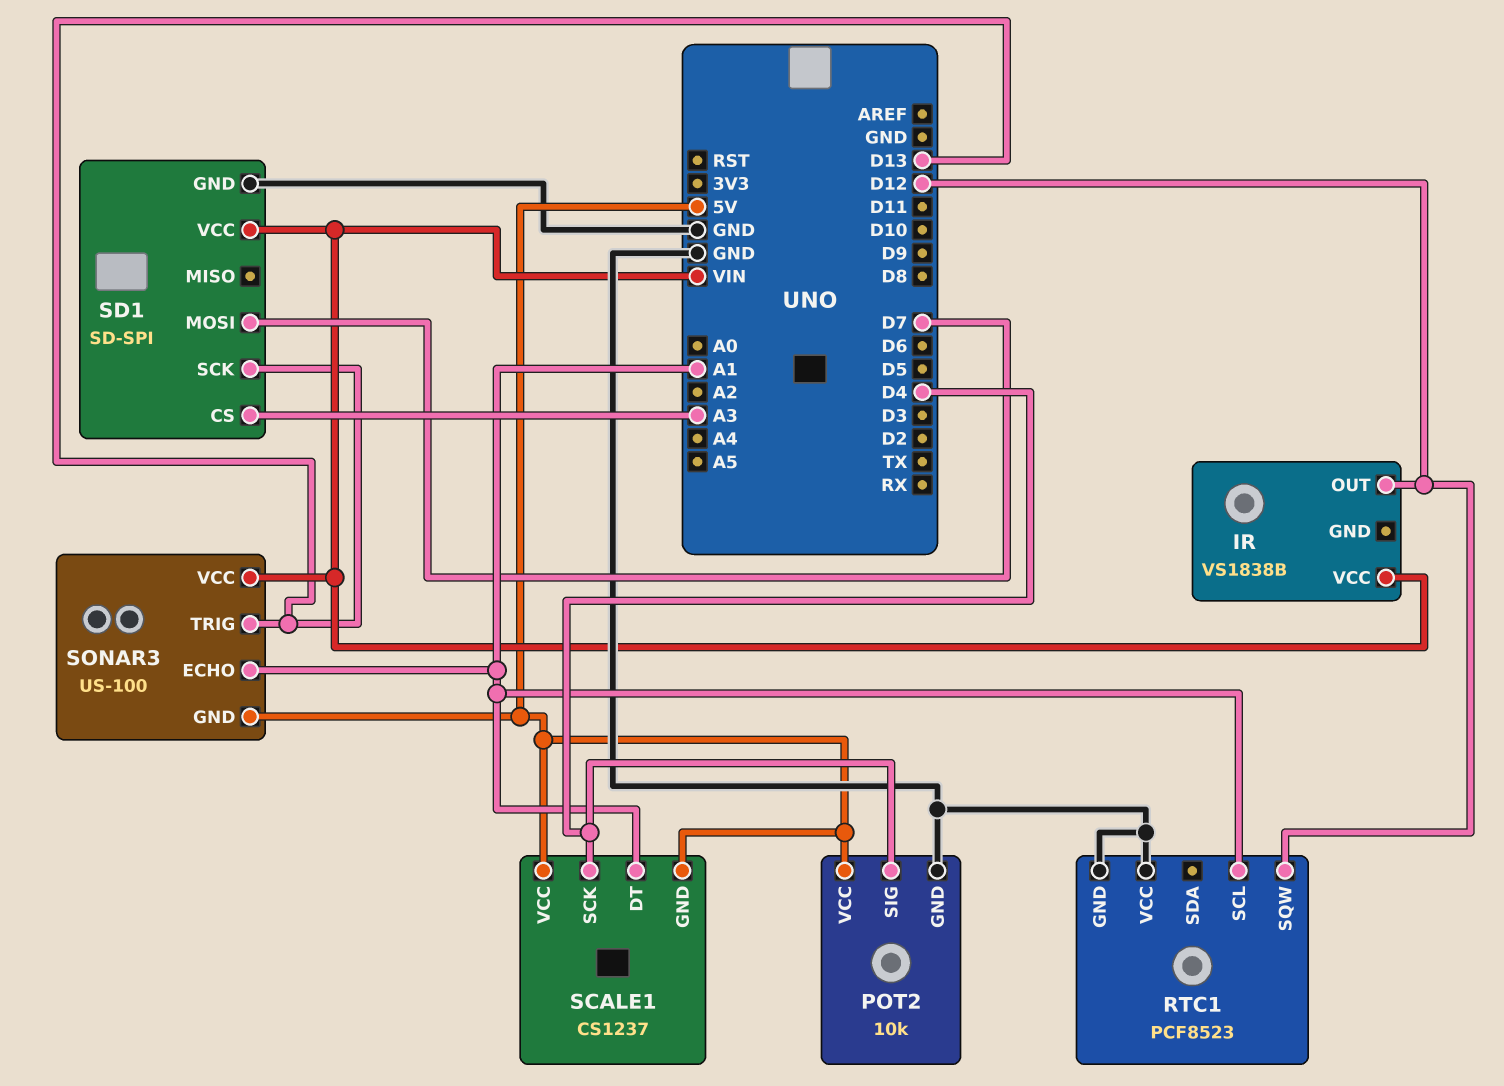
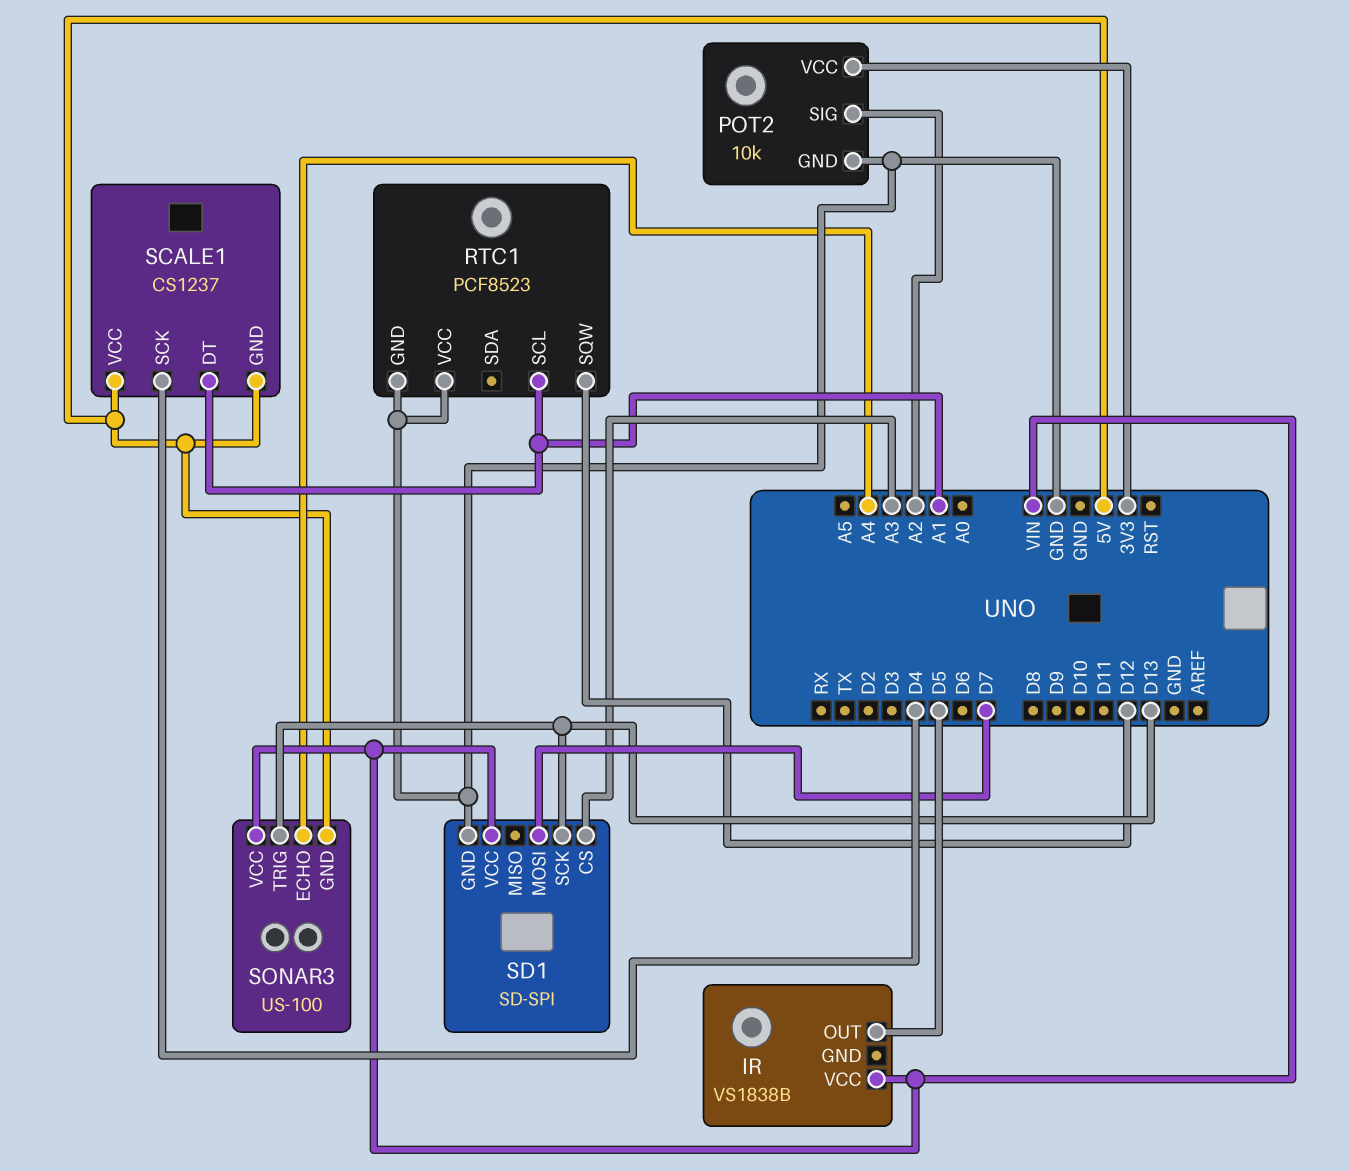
IR pin OUT: D12 -> D5
POT2 pin SIG: D4 -> A2
POT2 pin VCC: 5V -> 3V3
SONAR3 pin ECHO: A1 -> A4

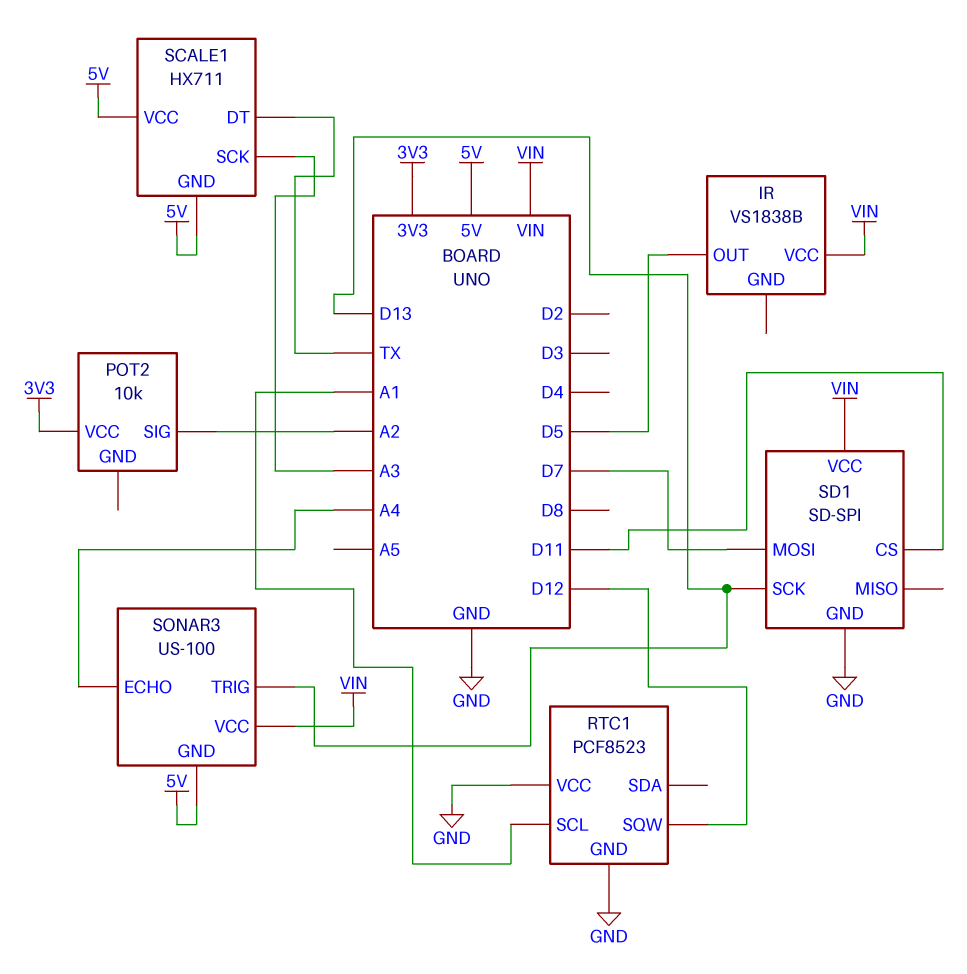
POT2 pin GND: GND -> none
SCALE1: CS1237 -> HX711
SCALE1 pin DT: A1 -> TX
SCALE1 pin SCK: D4 -> A3
SD1 pin CS: A3 -> D11

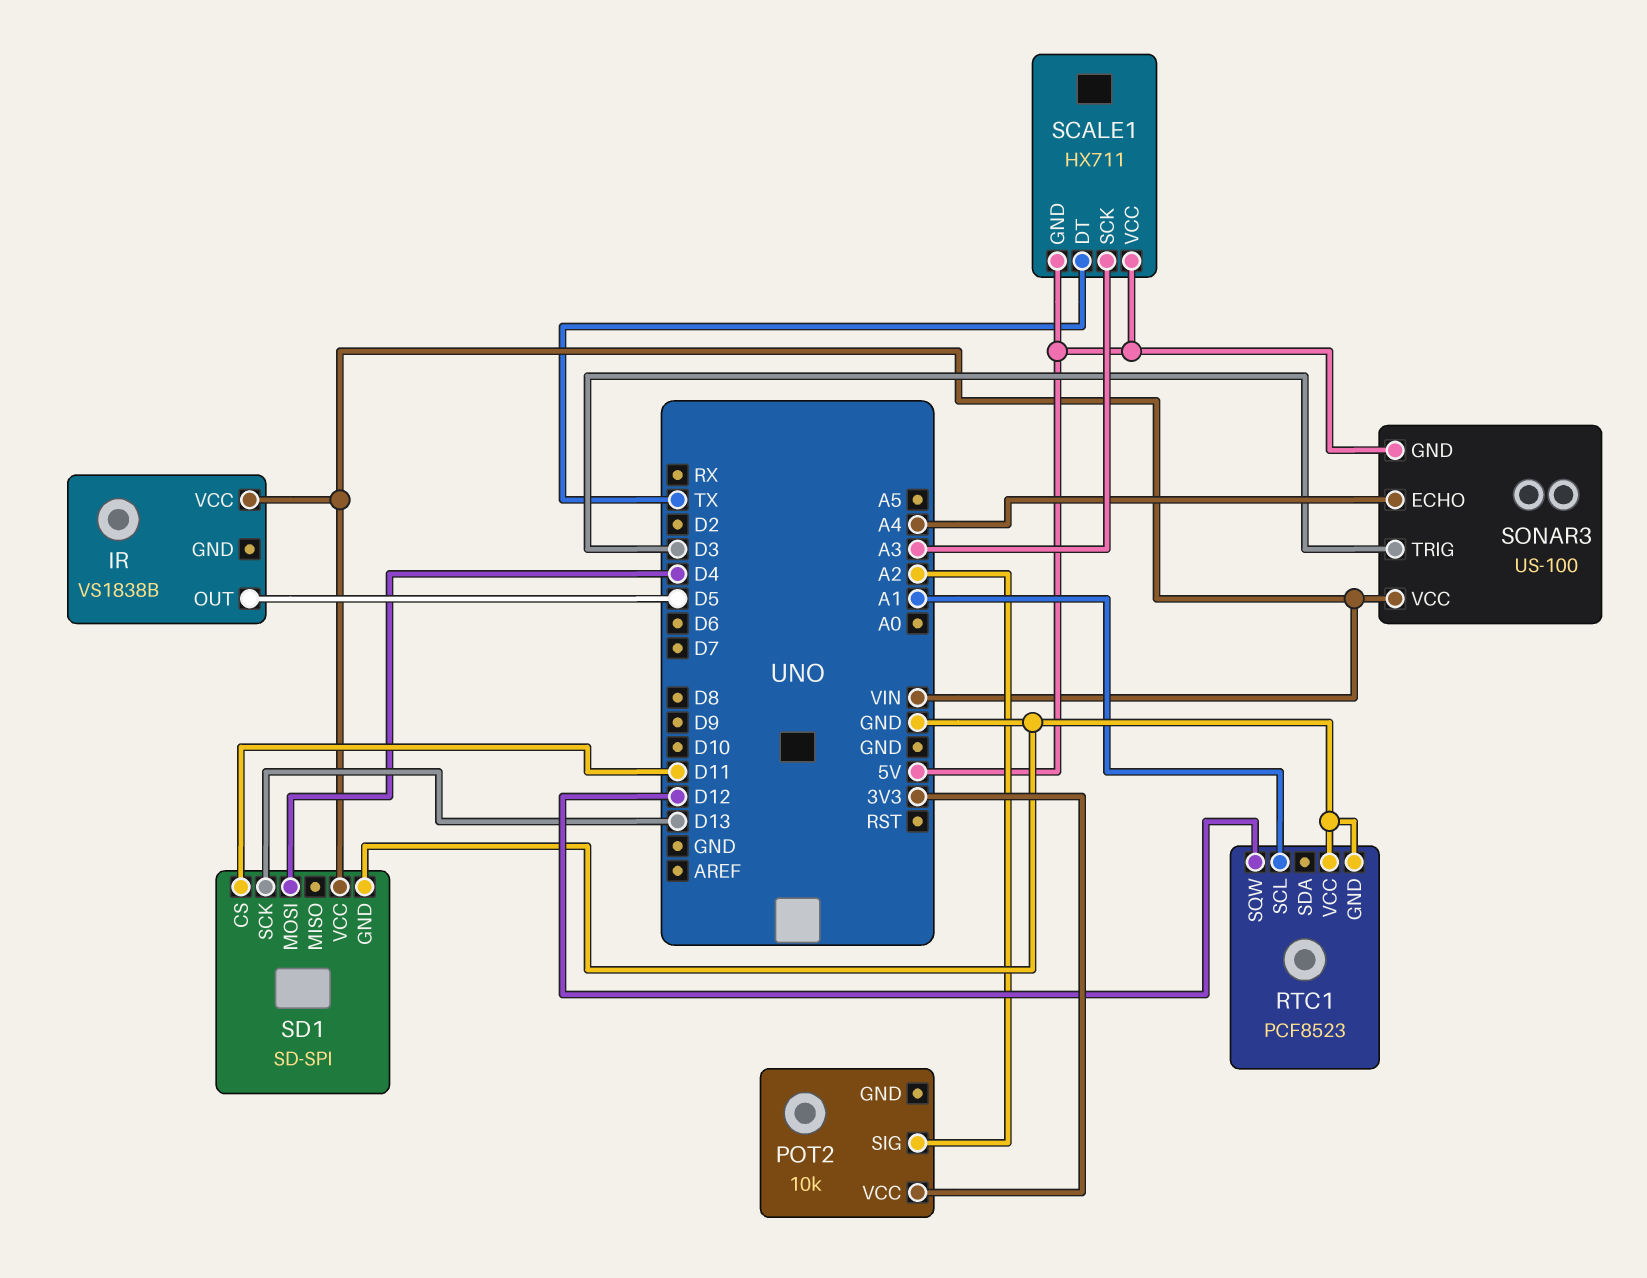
SD1 pin MOSI: D7 -> D4
SONAR3 pin TRIG: D13 -> D3

